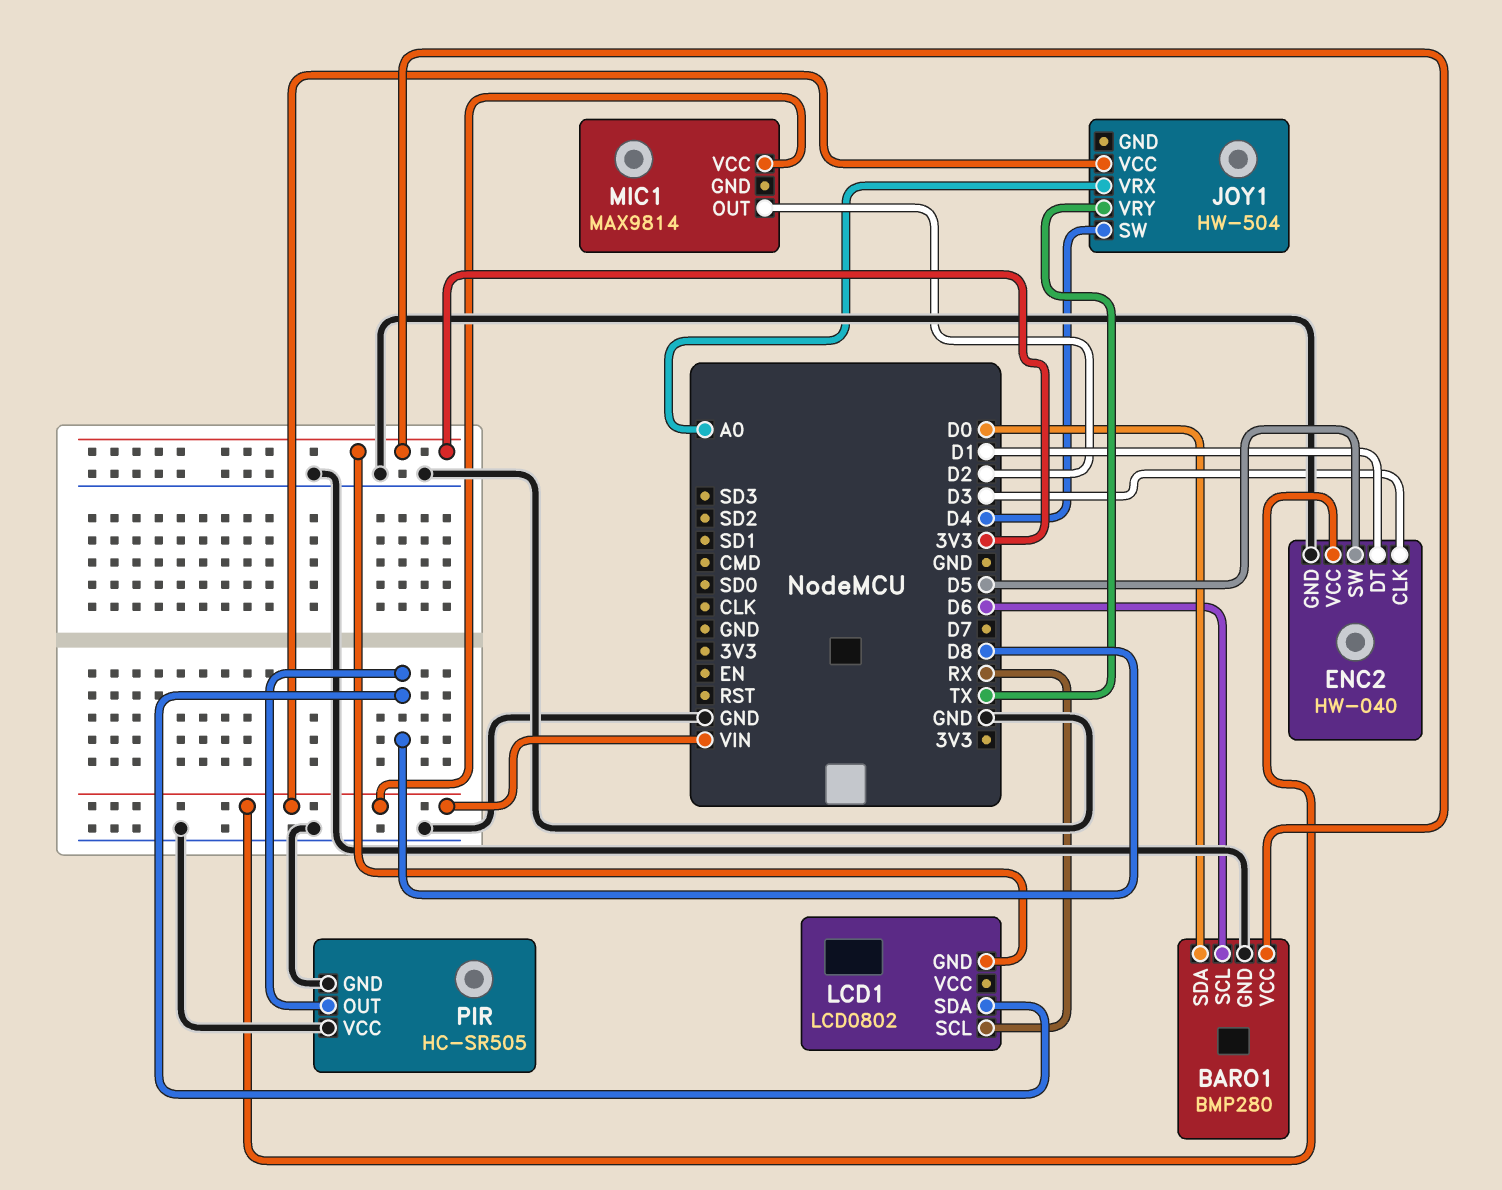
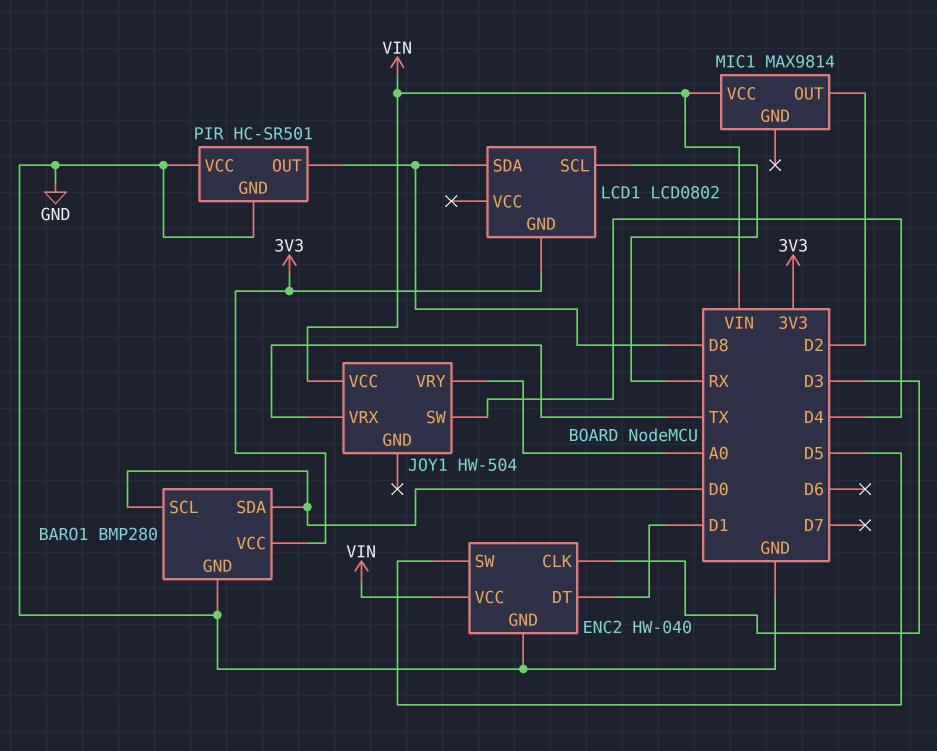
BARO1 pin SCL: D6 -> D0
JOY1 pin VRX: A0 -> TX
JOY1 pin VRY: TX -> A0
PIR: HC-SR505 -> HC-SR501

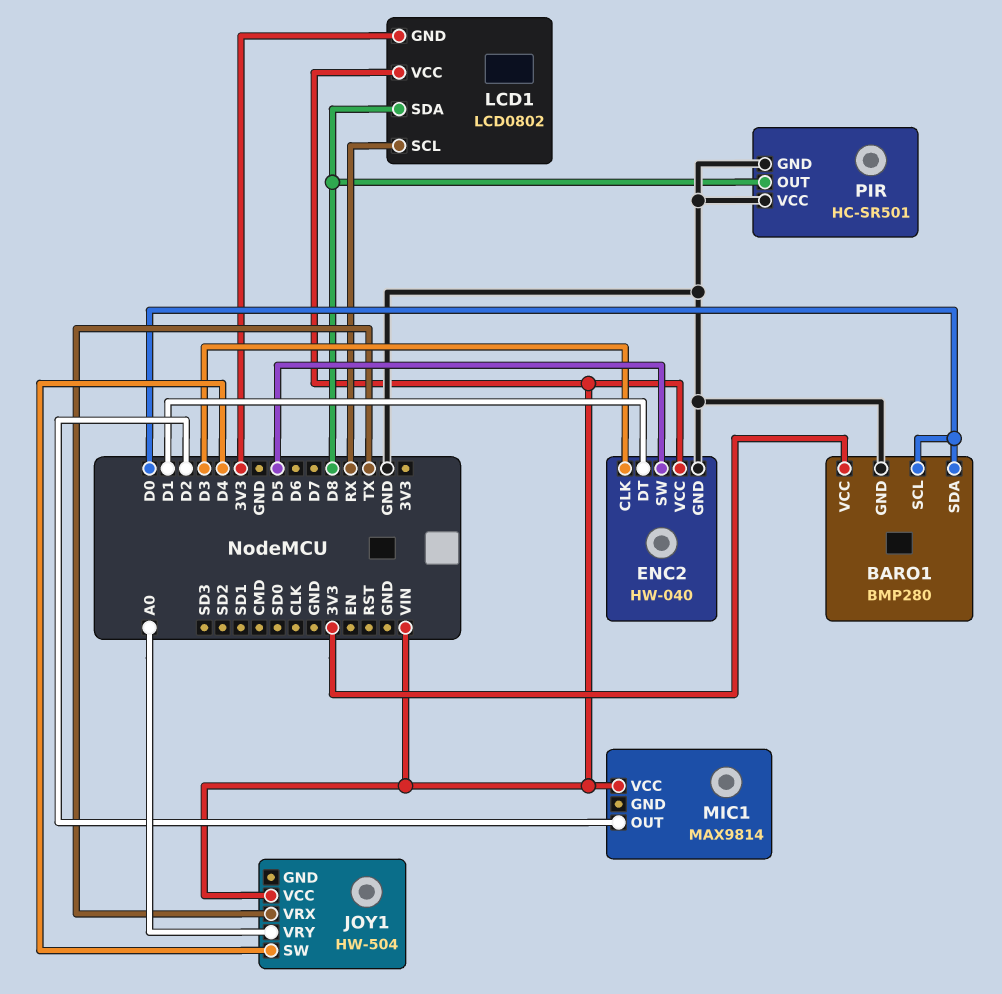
LCD1 pin VCC: none -> VIN

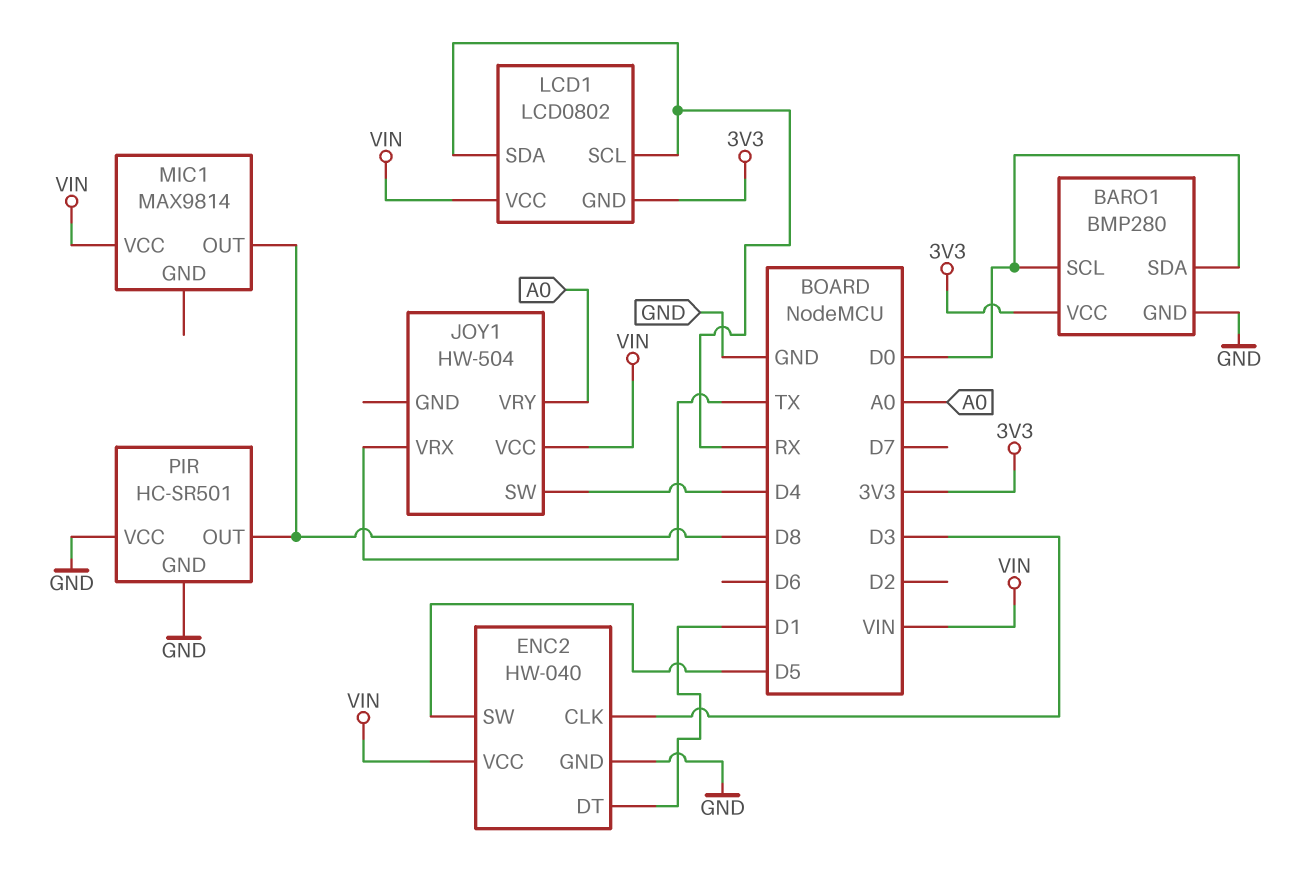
LCD1 pin SDA: D8 -> RX
MIC1 pin OUT: D2 -> D8

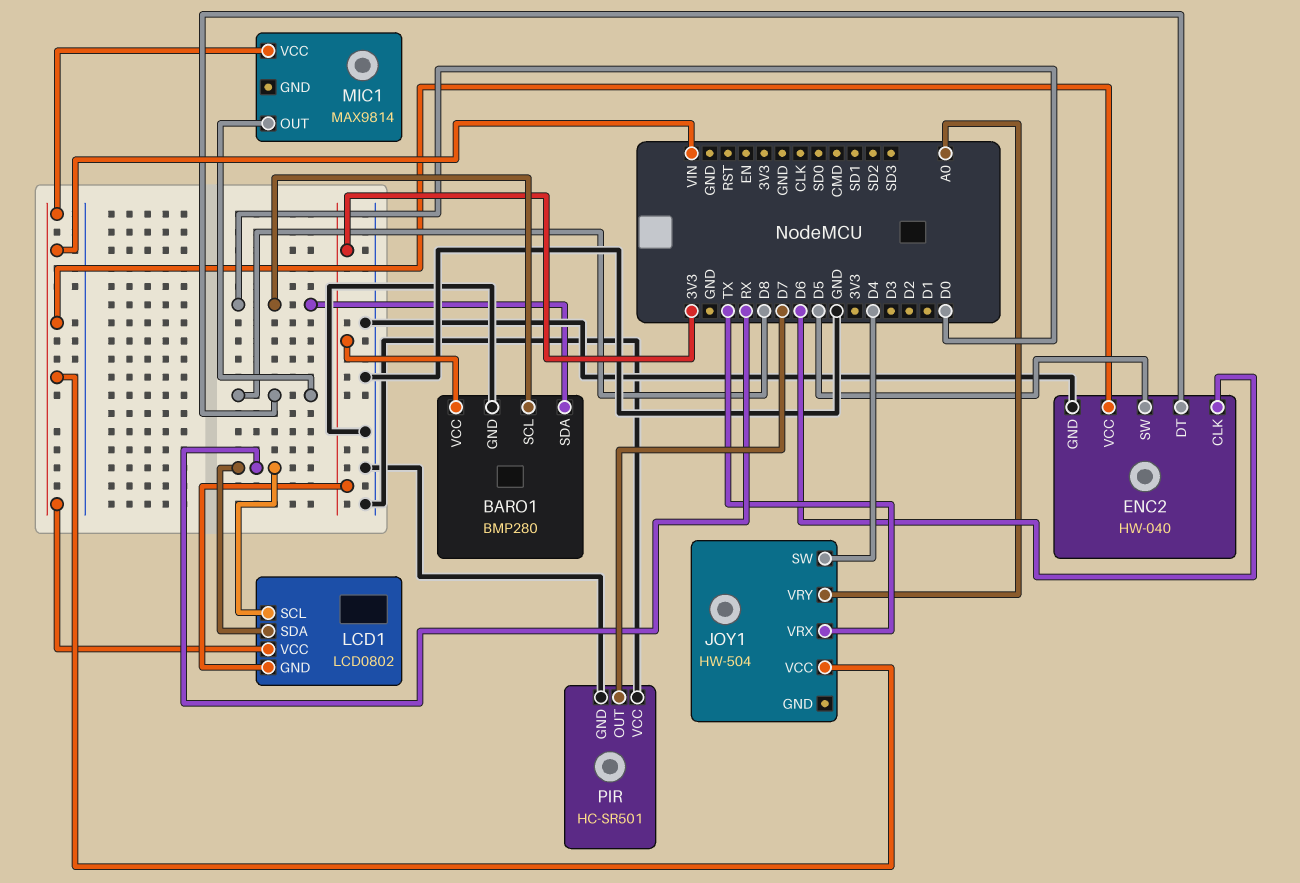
ENC2 pin CLK: D3 -> D6
ENC2 pin DT: D1 -> D8
PIR pin OUT: D8 -> D7

